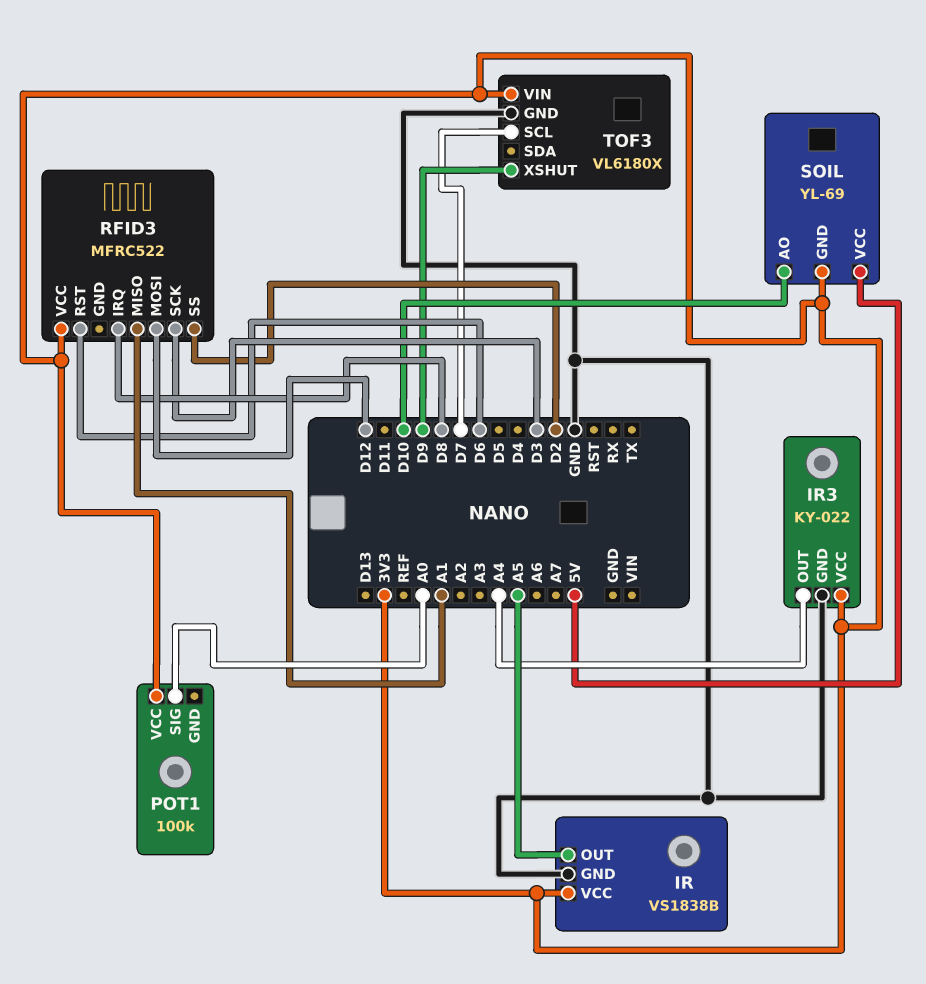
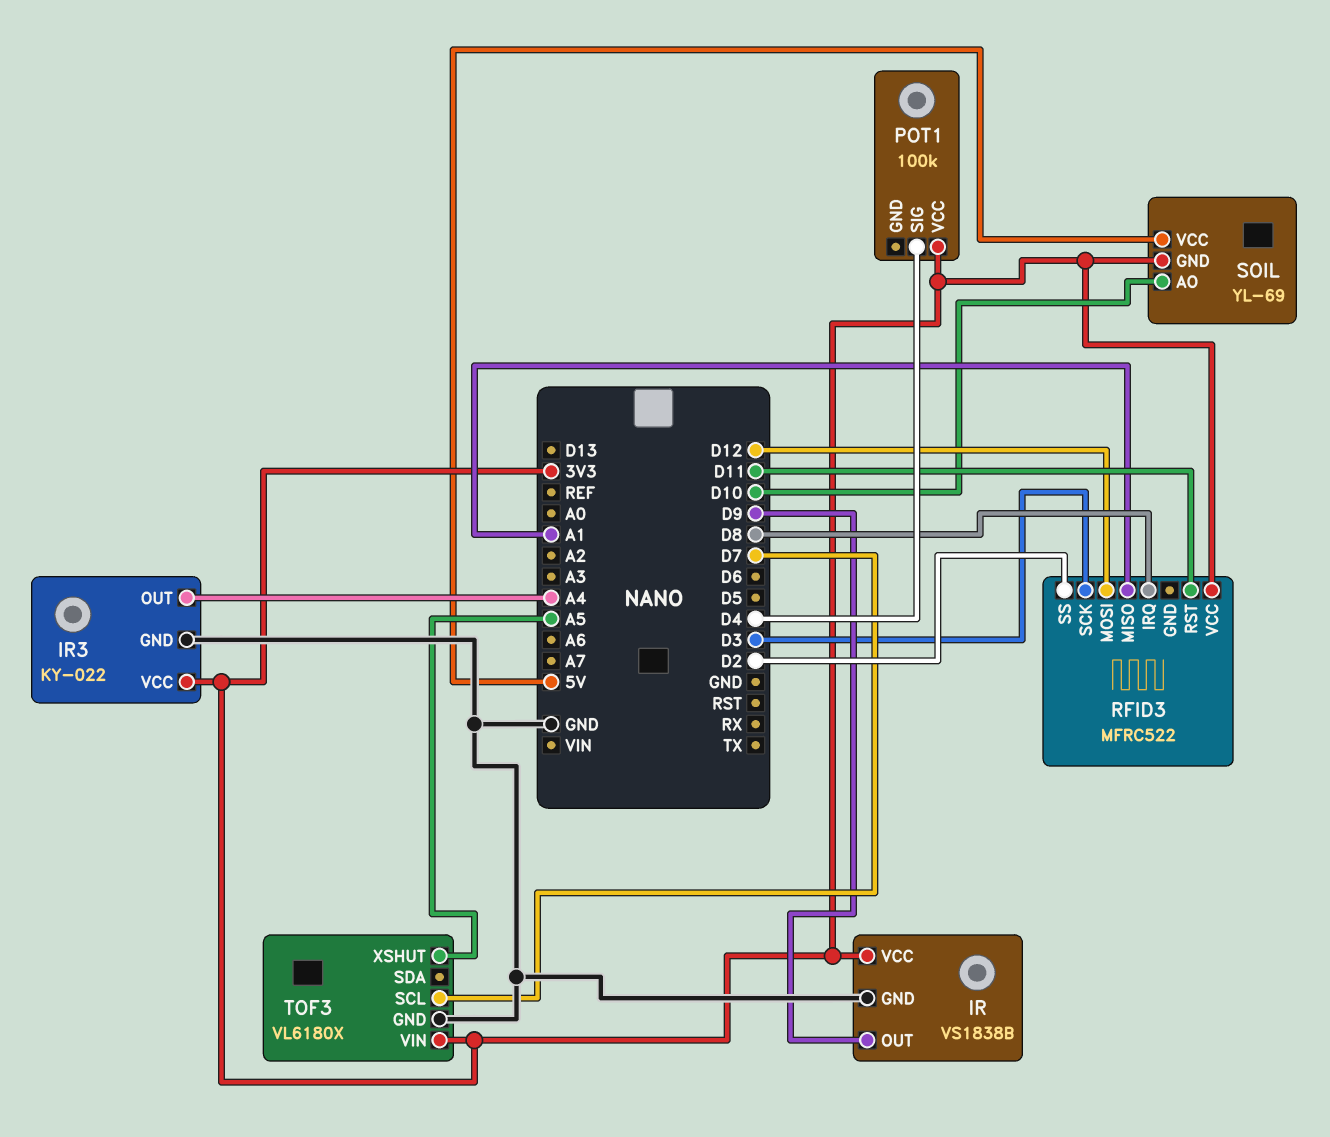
IR pin OUT: A5 -> D9
POT1 pin SIG: A0 -> D4
RFID3 pin RST: D6 -> D11
TOF3 pin XSHUT: D9 -> A5

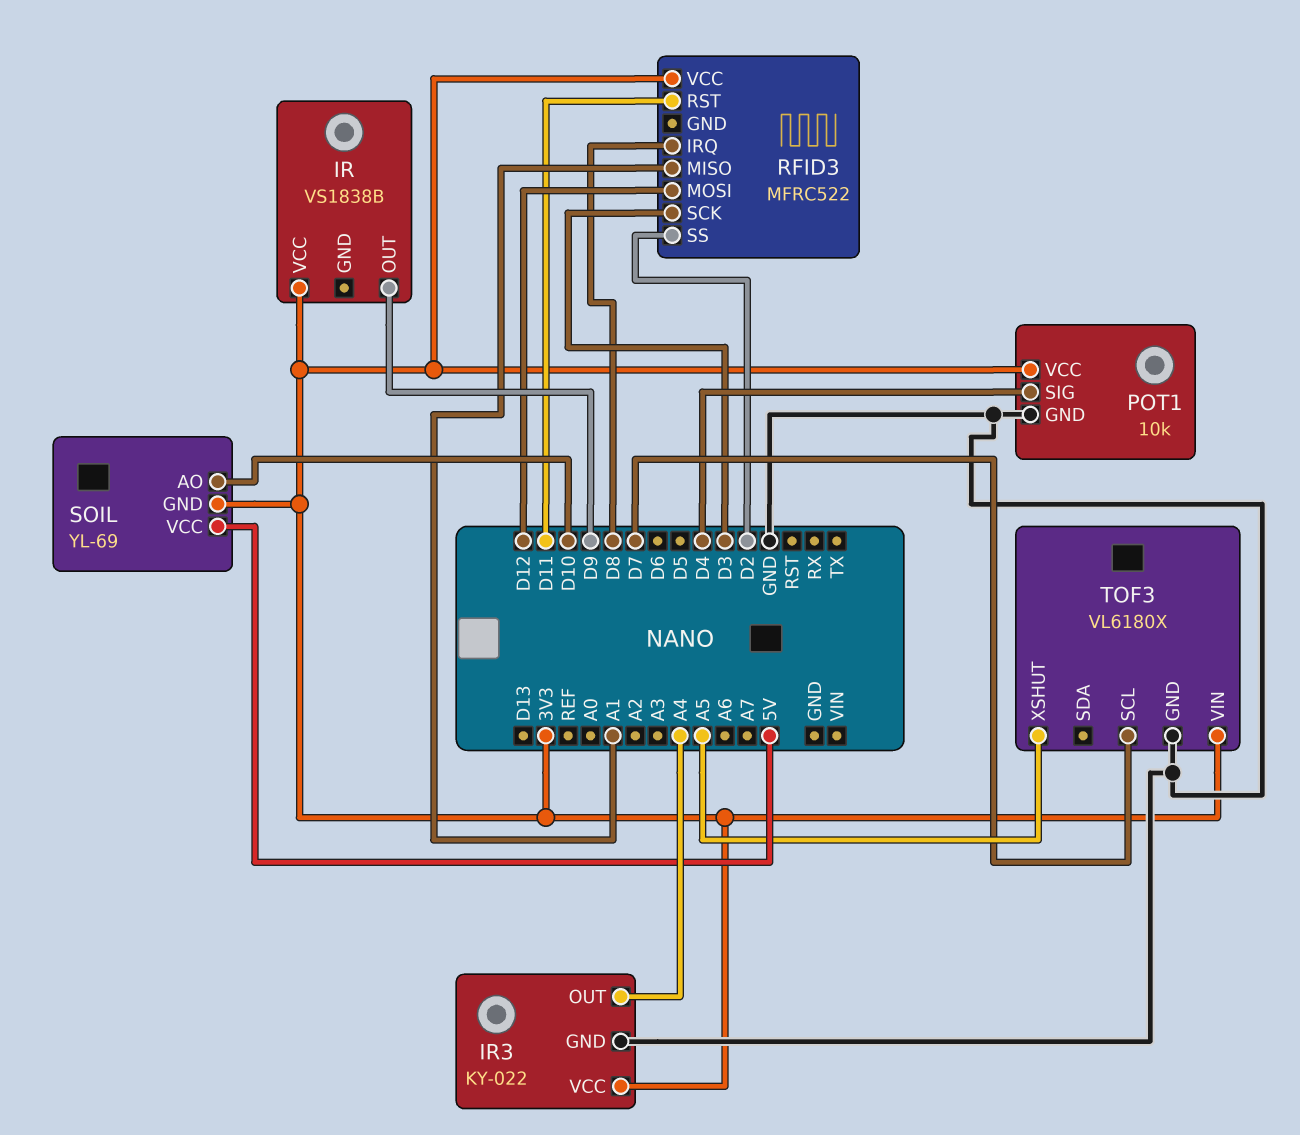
IR pin GND: GND -> none
POT1: 100k -> 10k
POT1 pin GND: none -> GND

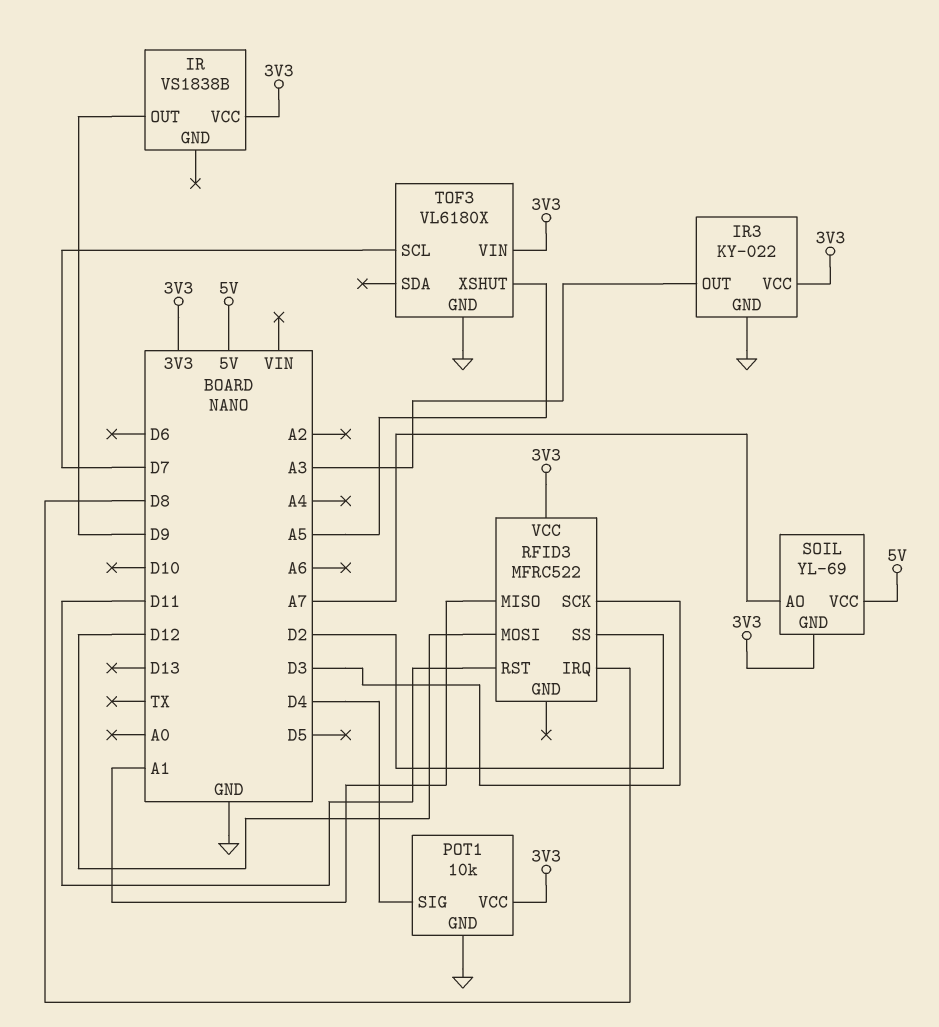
IR3 pin OUT: A4 -> A3
SOIL pin AO: D10 -> A7

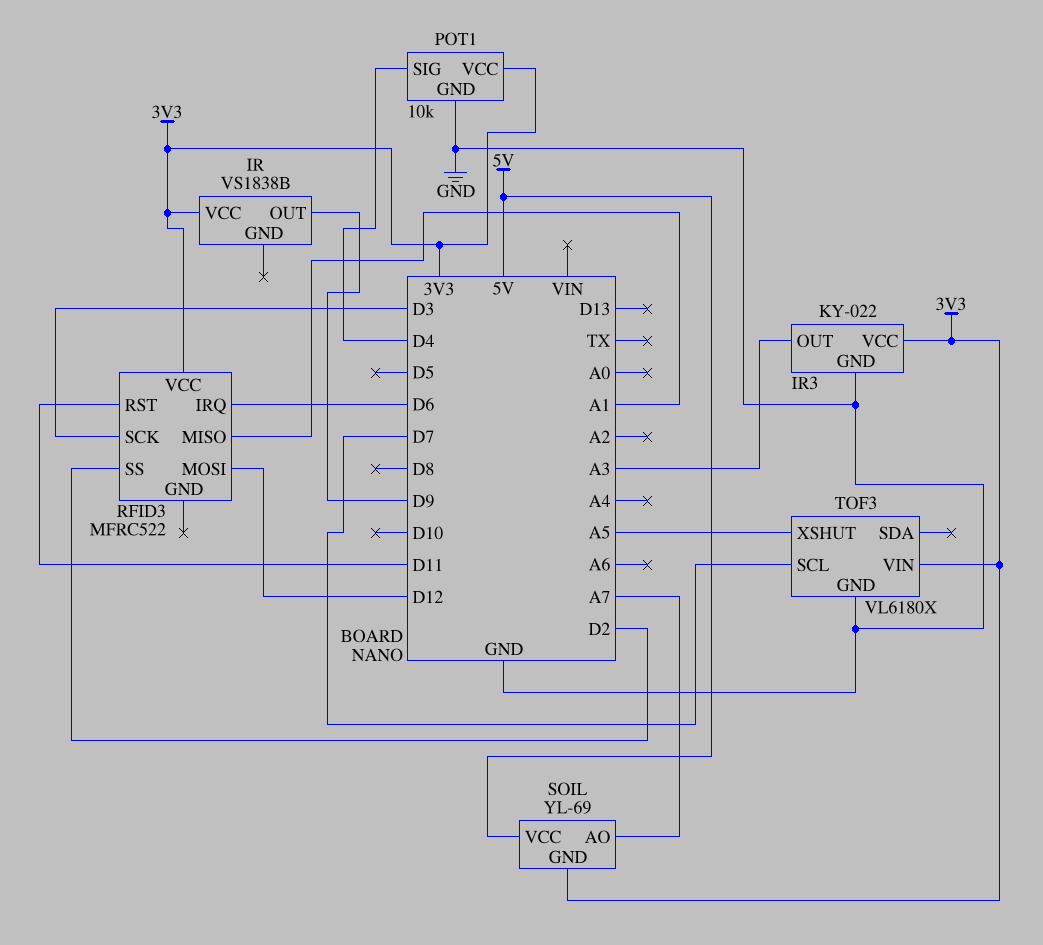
RFID3 pin IRQ: D8 -> D6

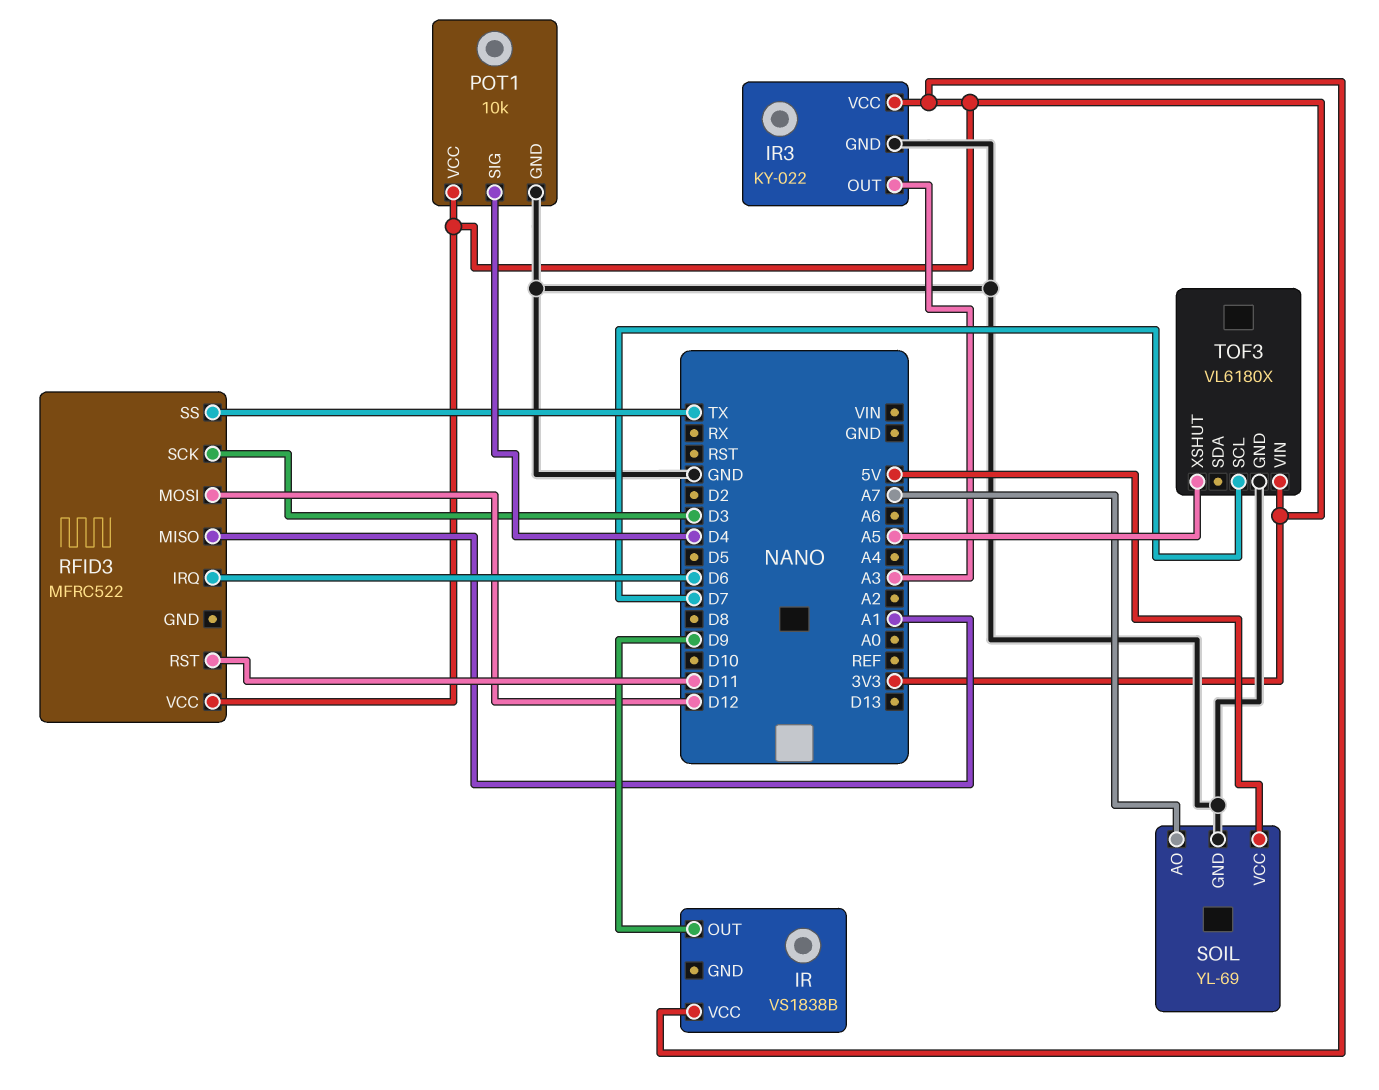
RFID3 pin SS: D2 -> TX
SOIL pin GND: 3V3 -> GND

